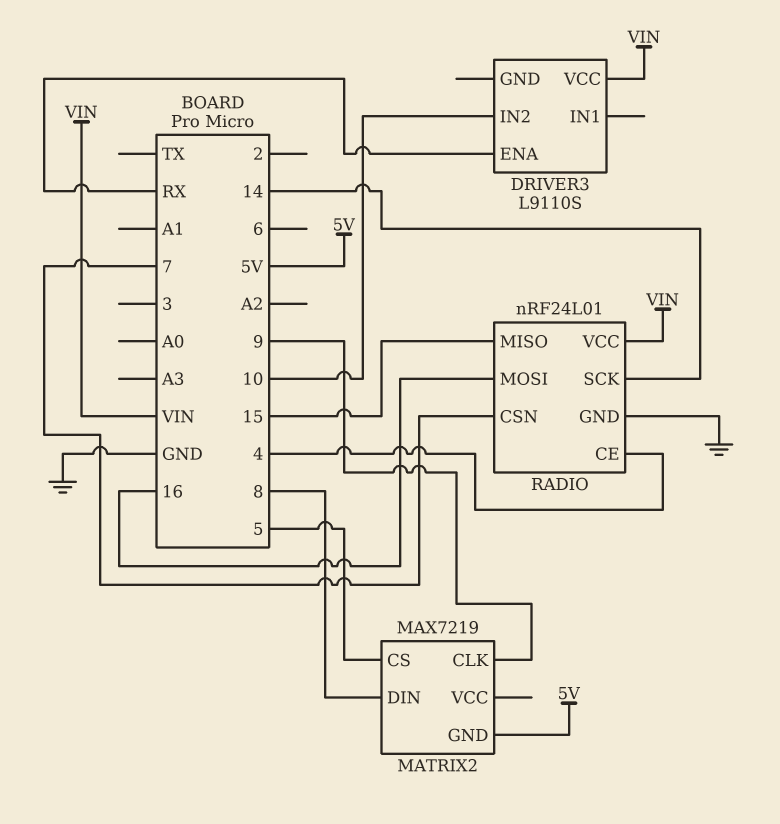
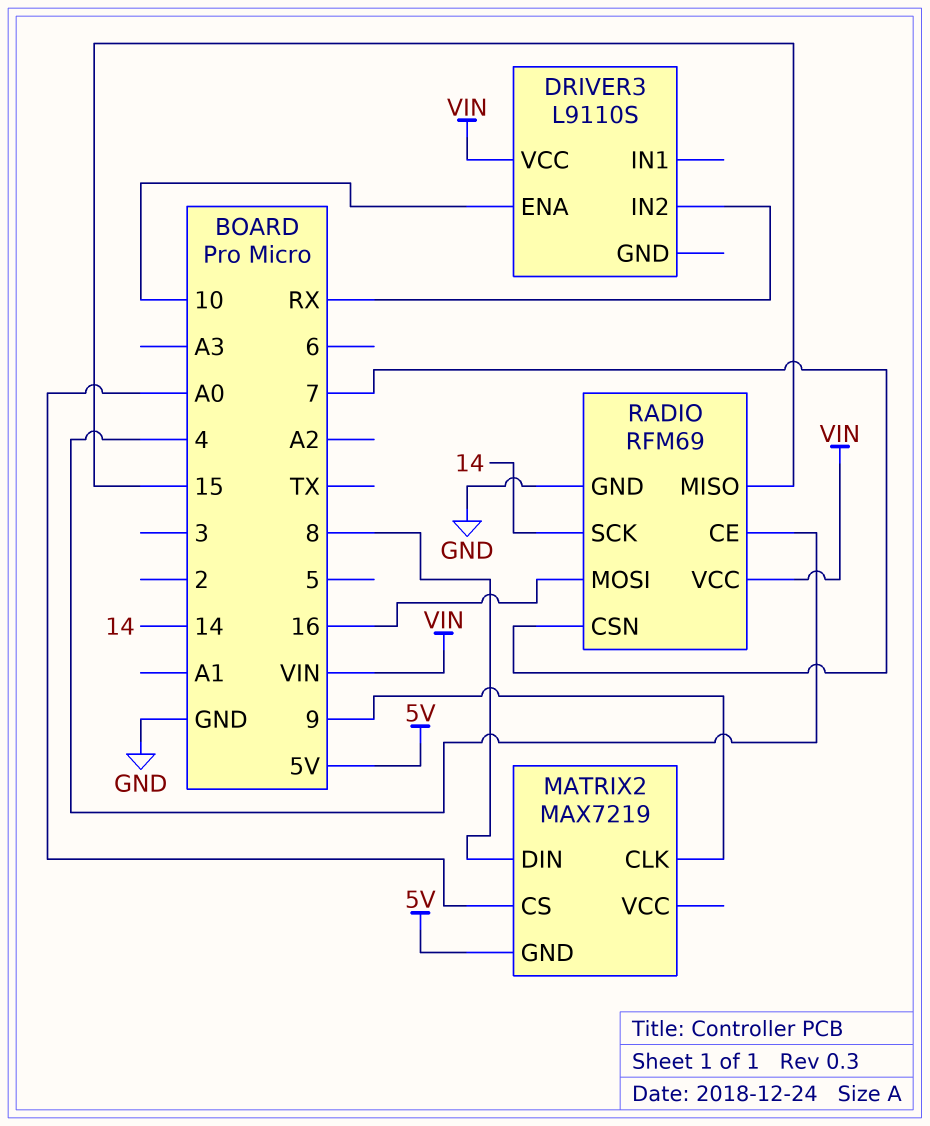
DRIVER3 pin ENA: RX -> 10
DRIVER3 pin IN2: 10 -> RX
MATRIX2 pin CS: 5 -> A0
RADIO: nRF24L01 -> RFM69

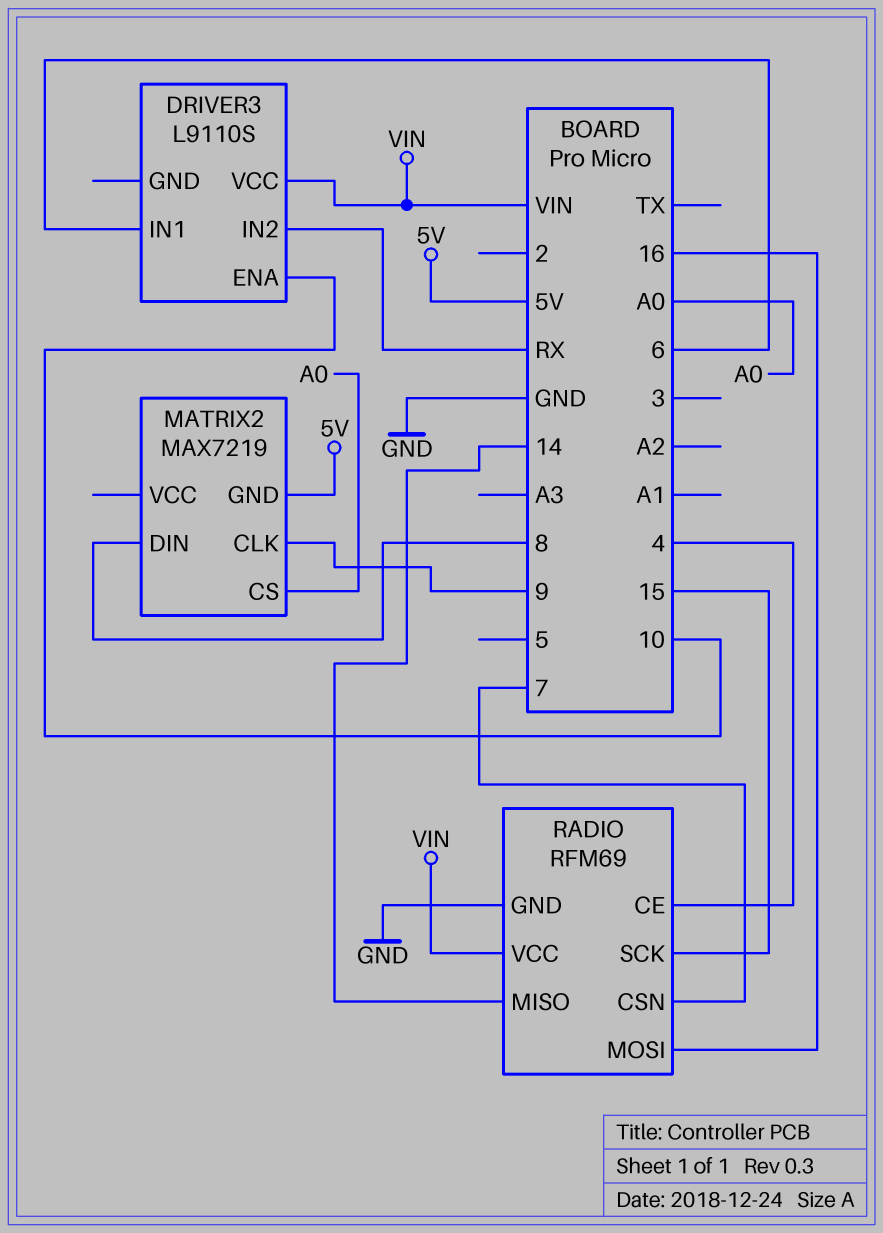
DRIVER3 pin IN1: none -> 6
RADIO pin MISO: 15 -> 14
RADIO pin SCK: 14 -> 15

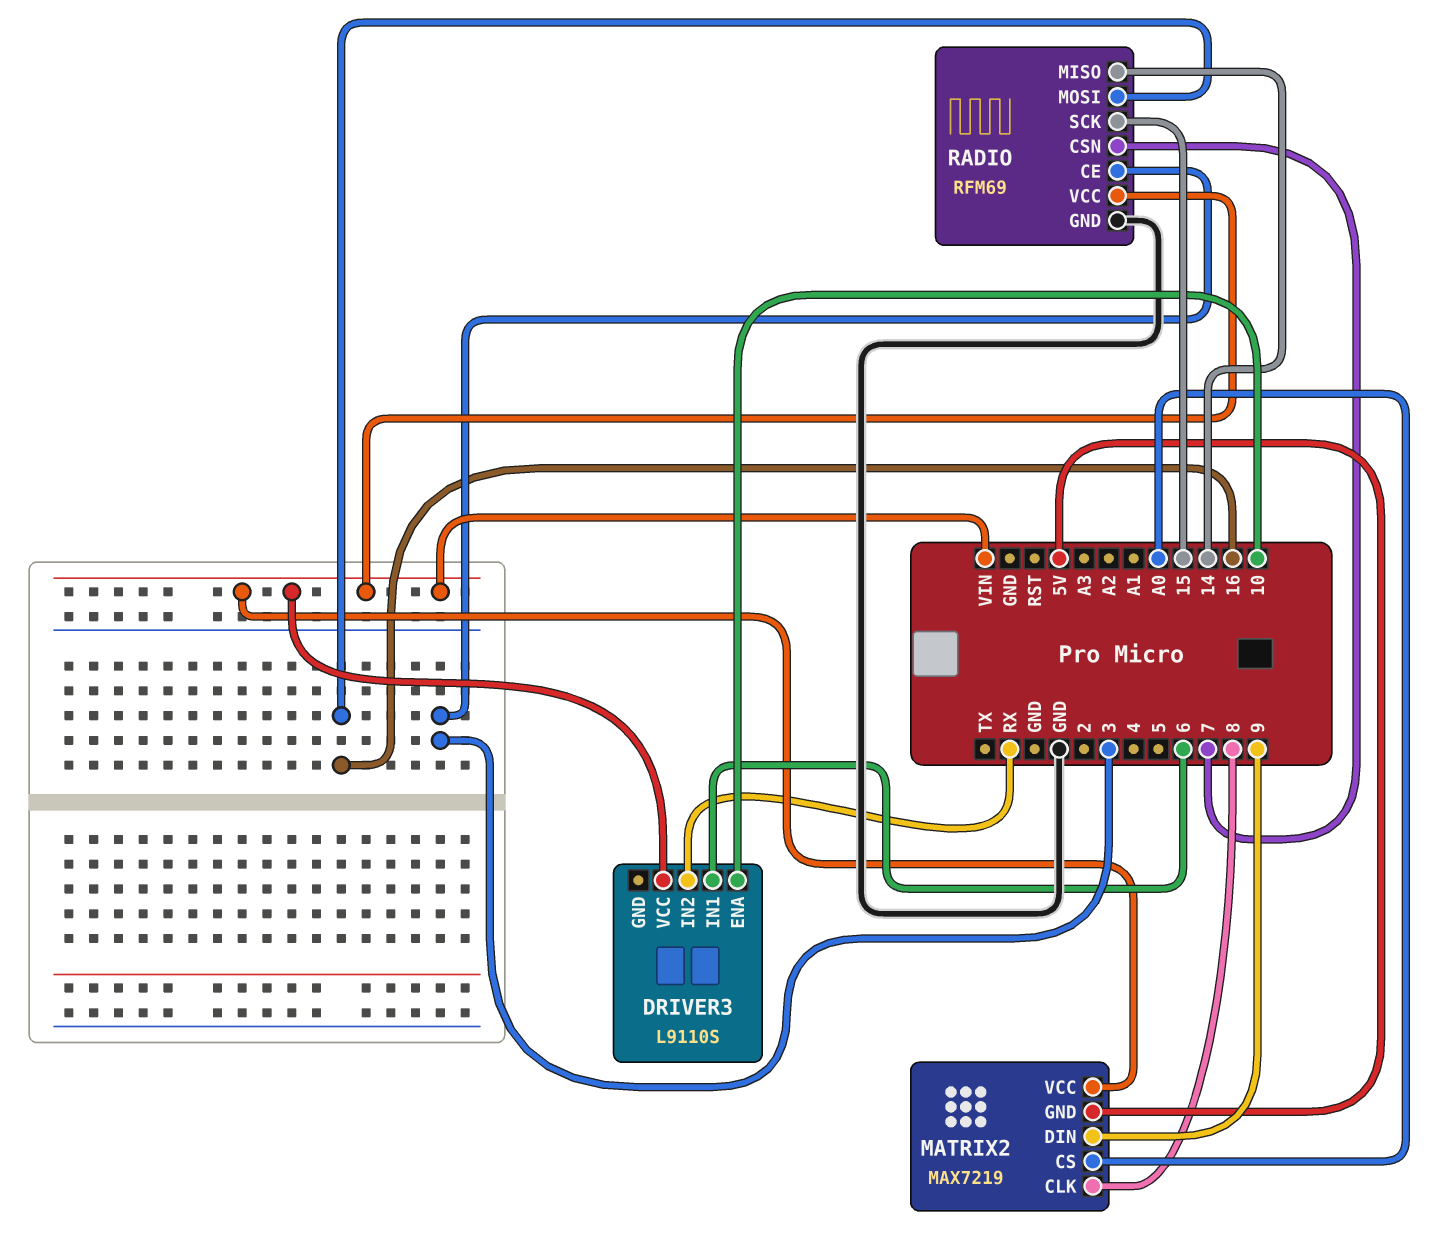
MATRIX2 pin CLK: 9 -> 8
MATRIX2 pin DIN: 8 -> 9
MATRIX2 pin VCC: none -> VIN
RADIO pin CE: 4 -> 3

